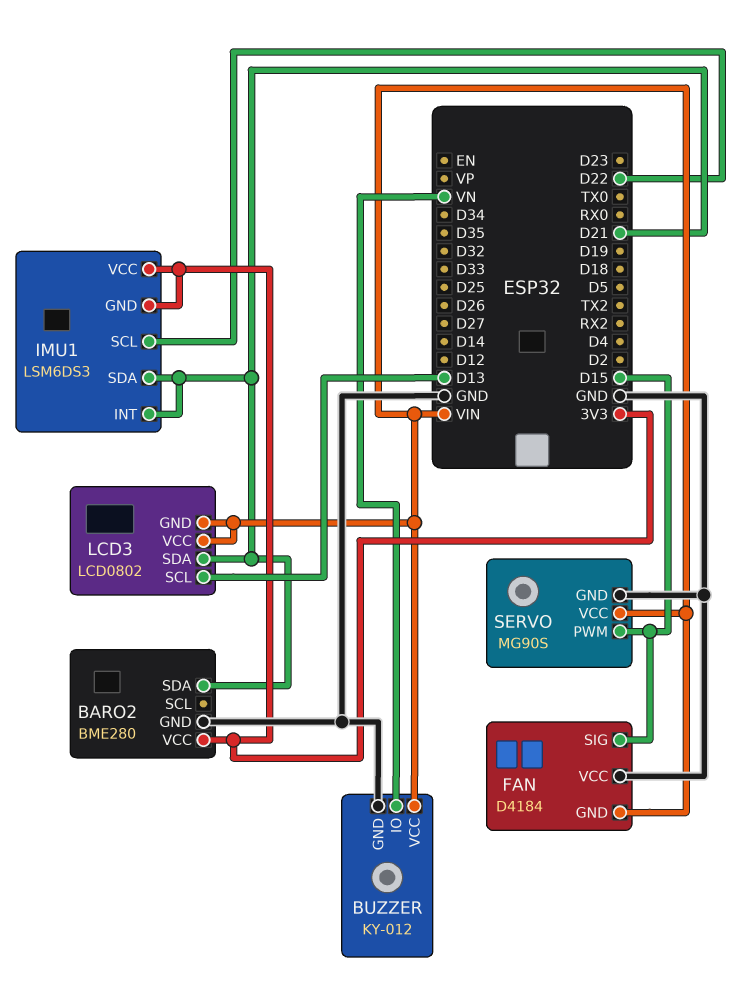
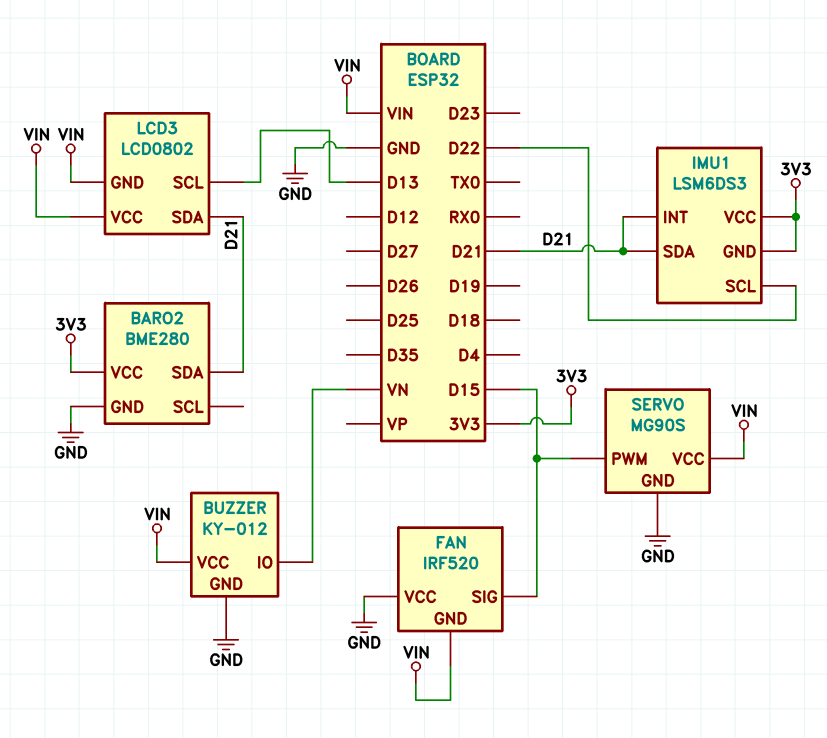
FAN: D4184 -> IRF520

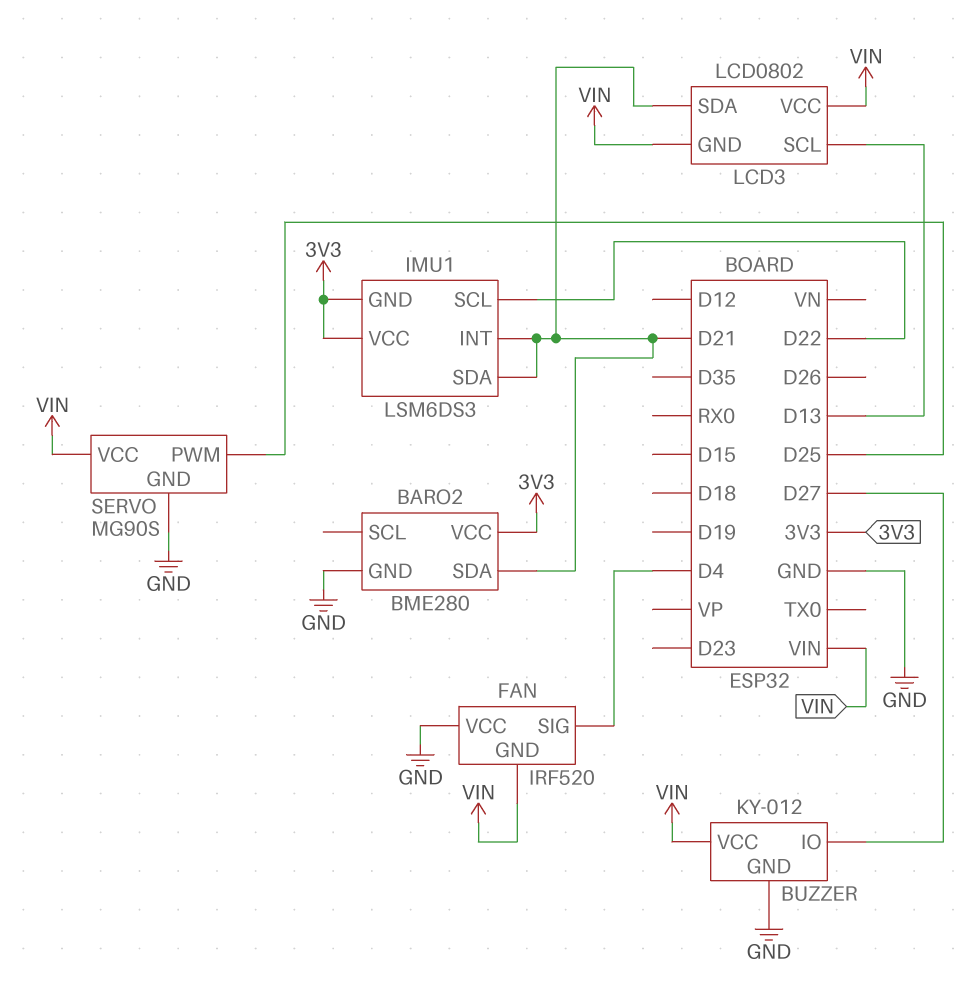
BUZZER pin IO: VN -> D27
FAN pin SIG: D15 -> D4
SERVO pin PWM: D15 -> D25

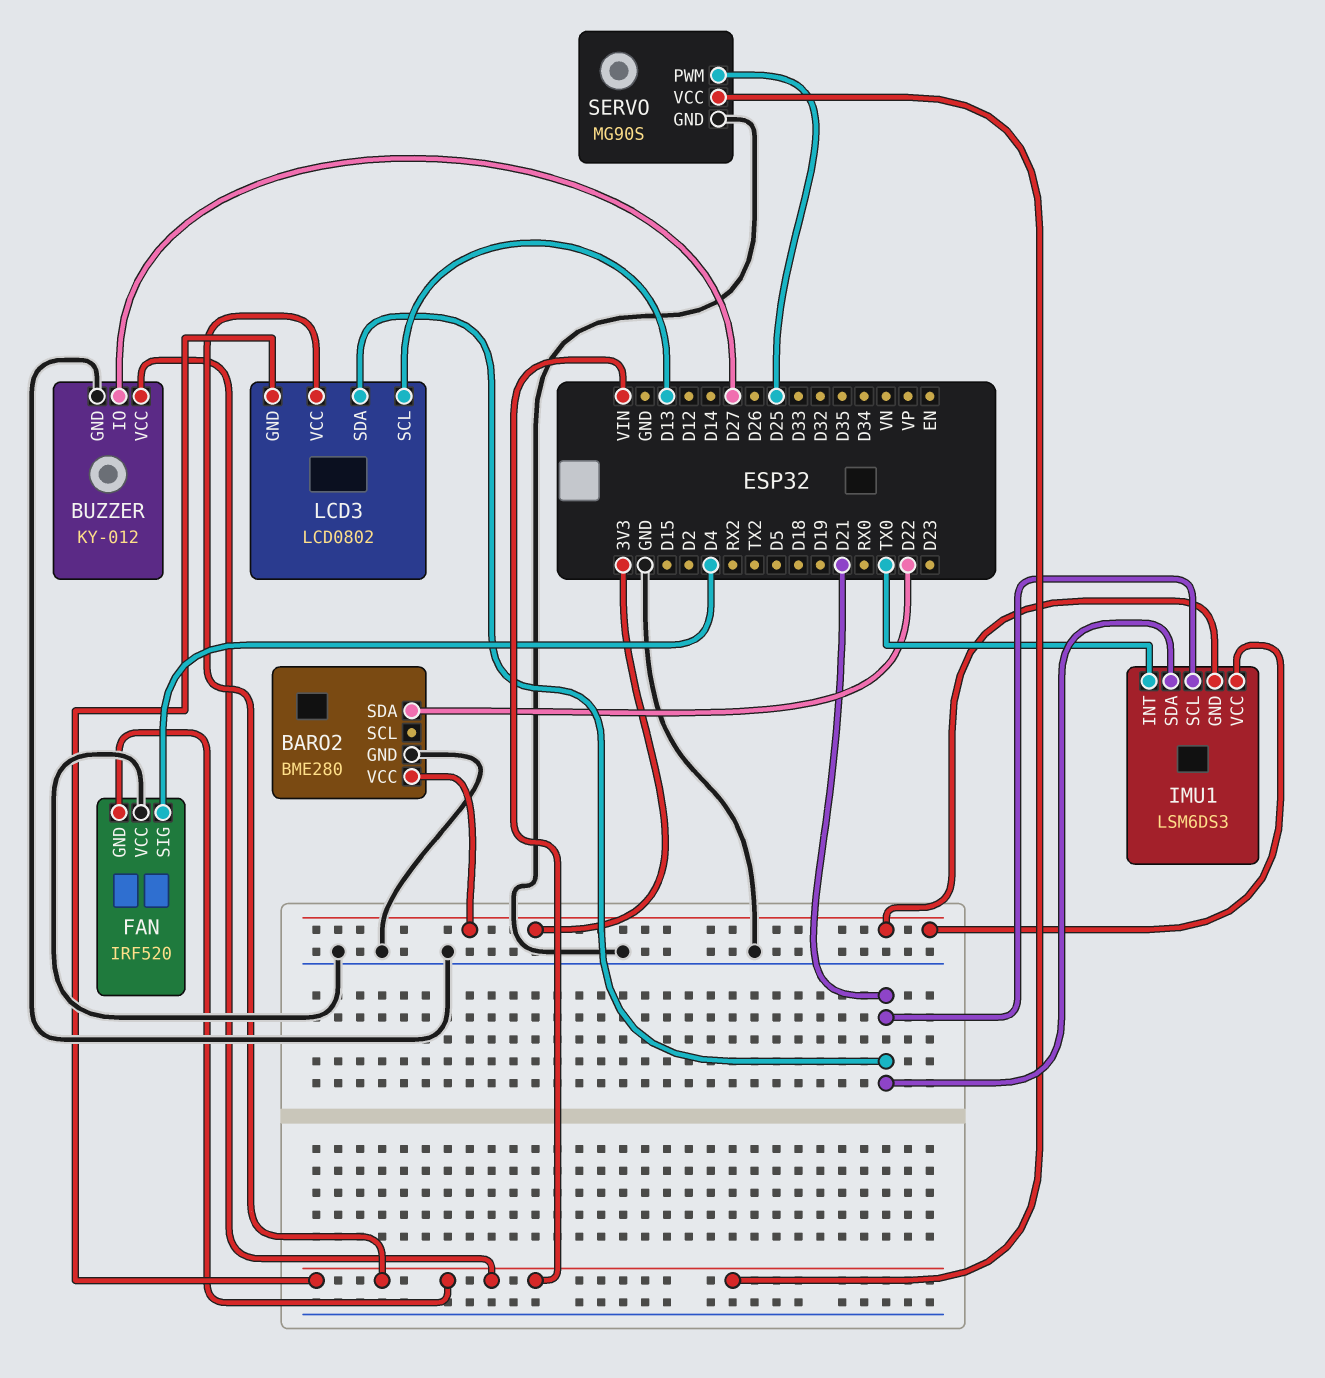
BARO2 pin SDA: D21 -> D22
IMU1 pin INT: D21 -> TX0
IMU1 pin SCL: D22 -> D21

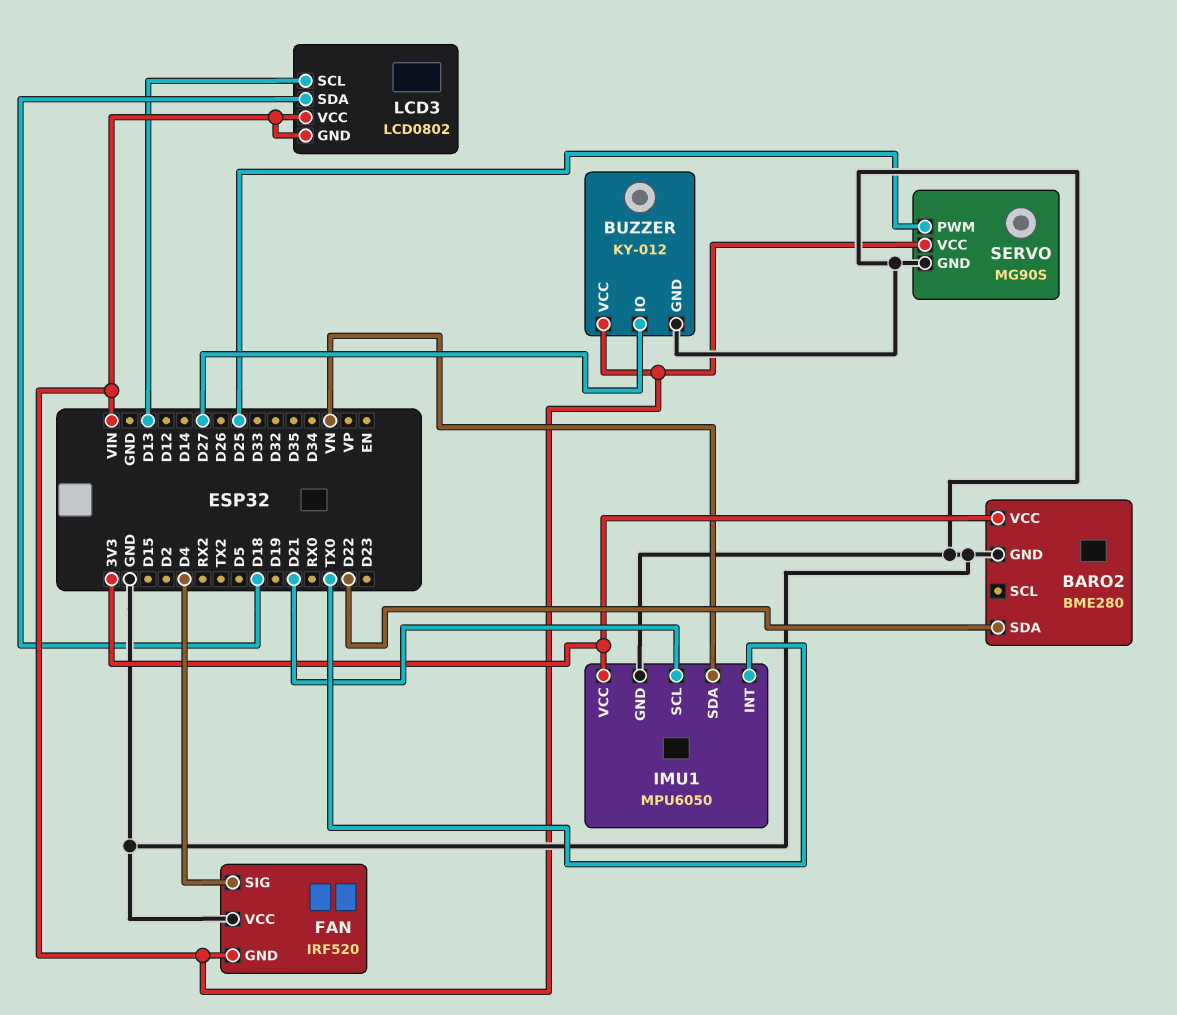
IMU1: LSM6DS3 -> MPU6050
IMU1 pin GND: 3V3 -> GND
IMU1 pin SDA: D21 -> VN
LCD3 pin SDA: D21 -> D18

